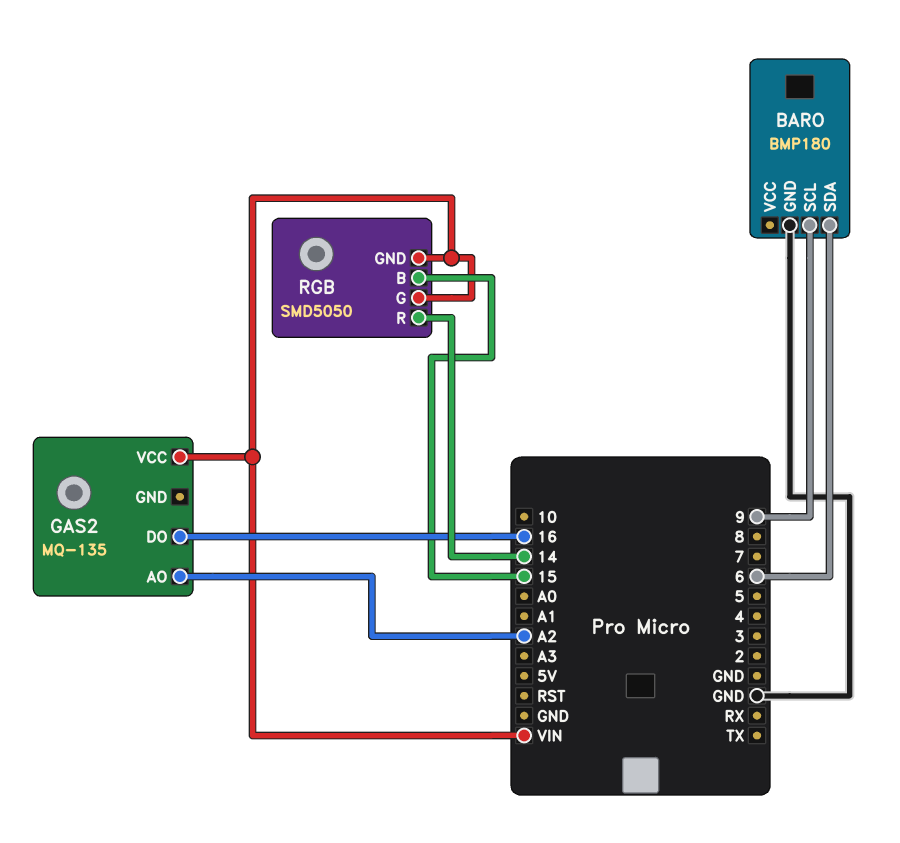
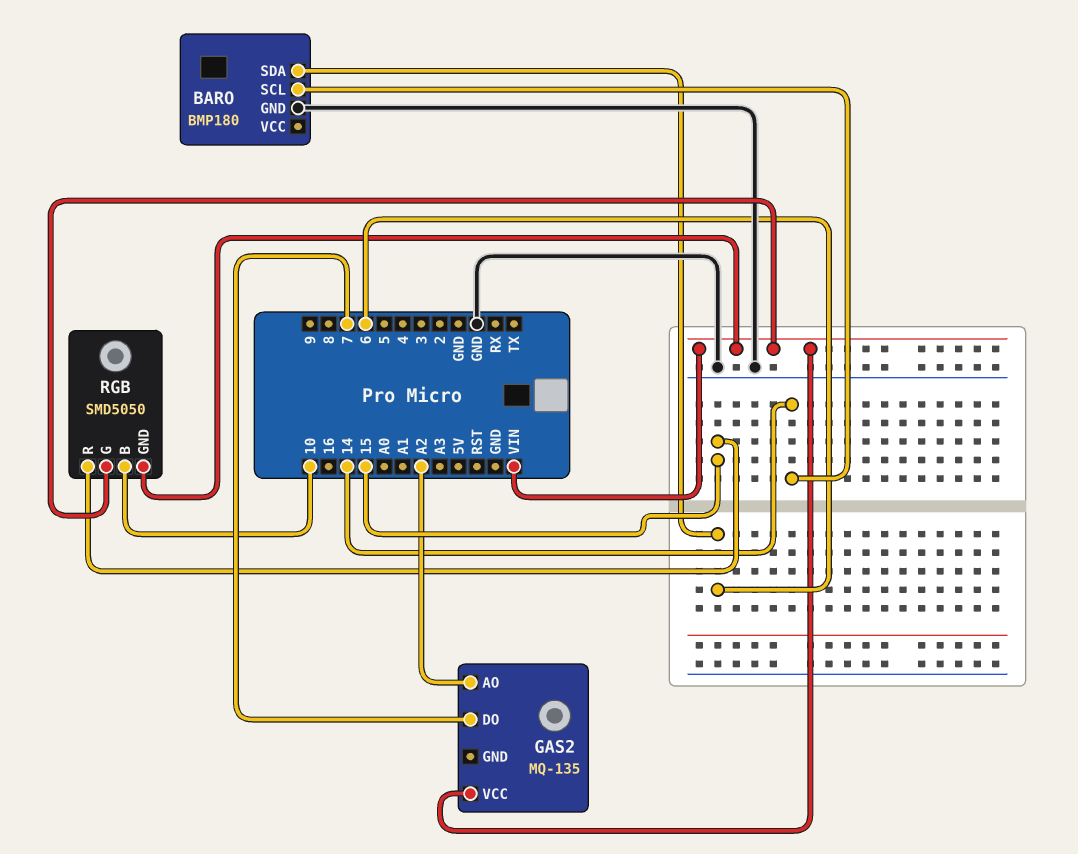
BARO pin SCL: 9 -> 14
GAS2 pin DO: 16 -> 7
RGB pin B: 15 -> 10
RGB pin R: 14 -> 15

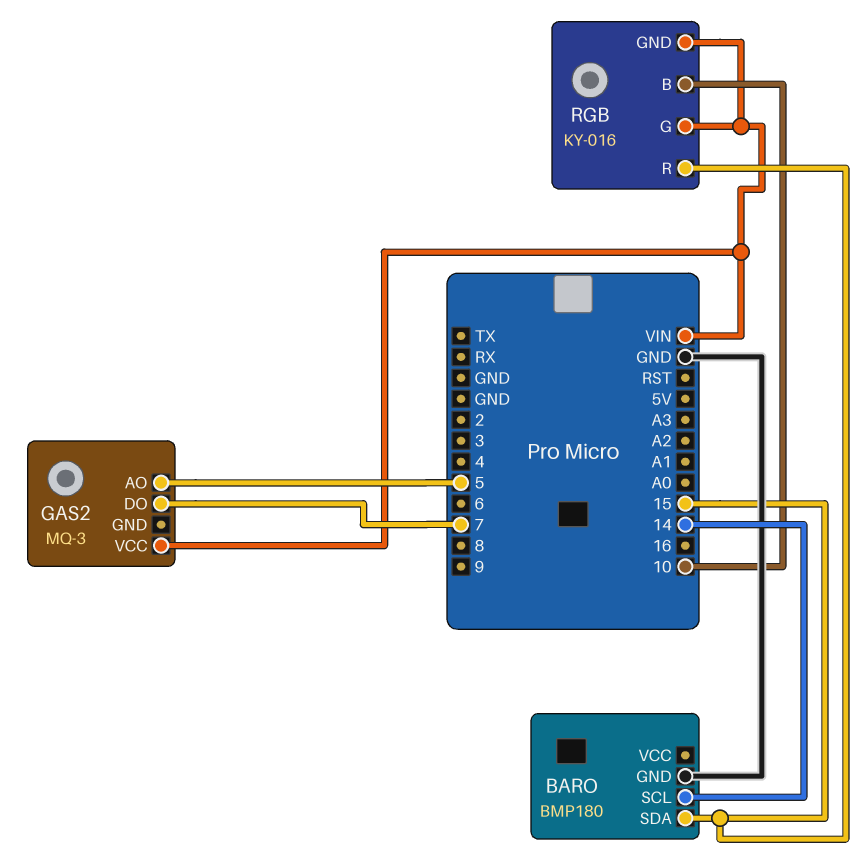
BARO pin SDA: 6 -> 15
GAS2: MQ-135 -> MQ-3
GAS2 pin AO: A2 -> 5
RGB: SMD5050 -> KY-016

